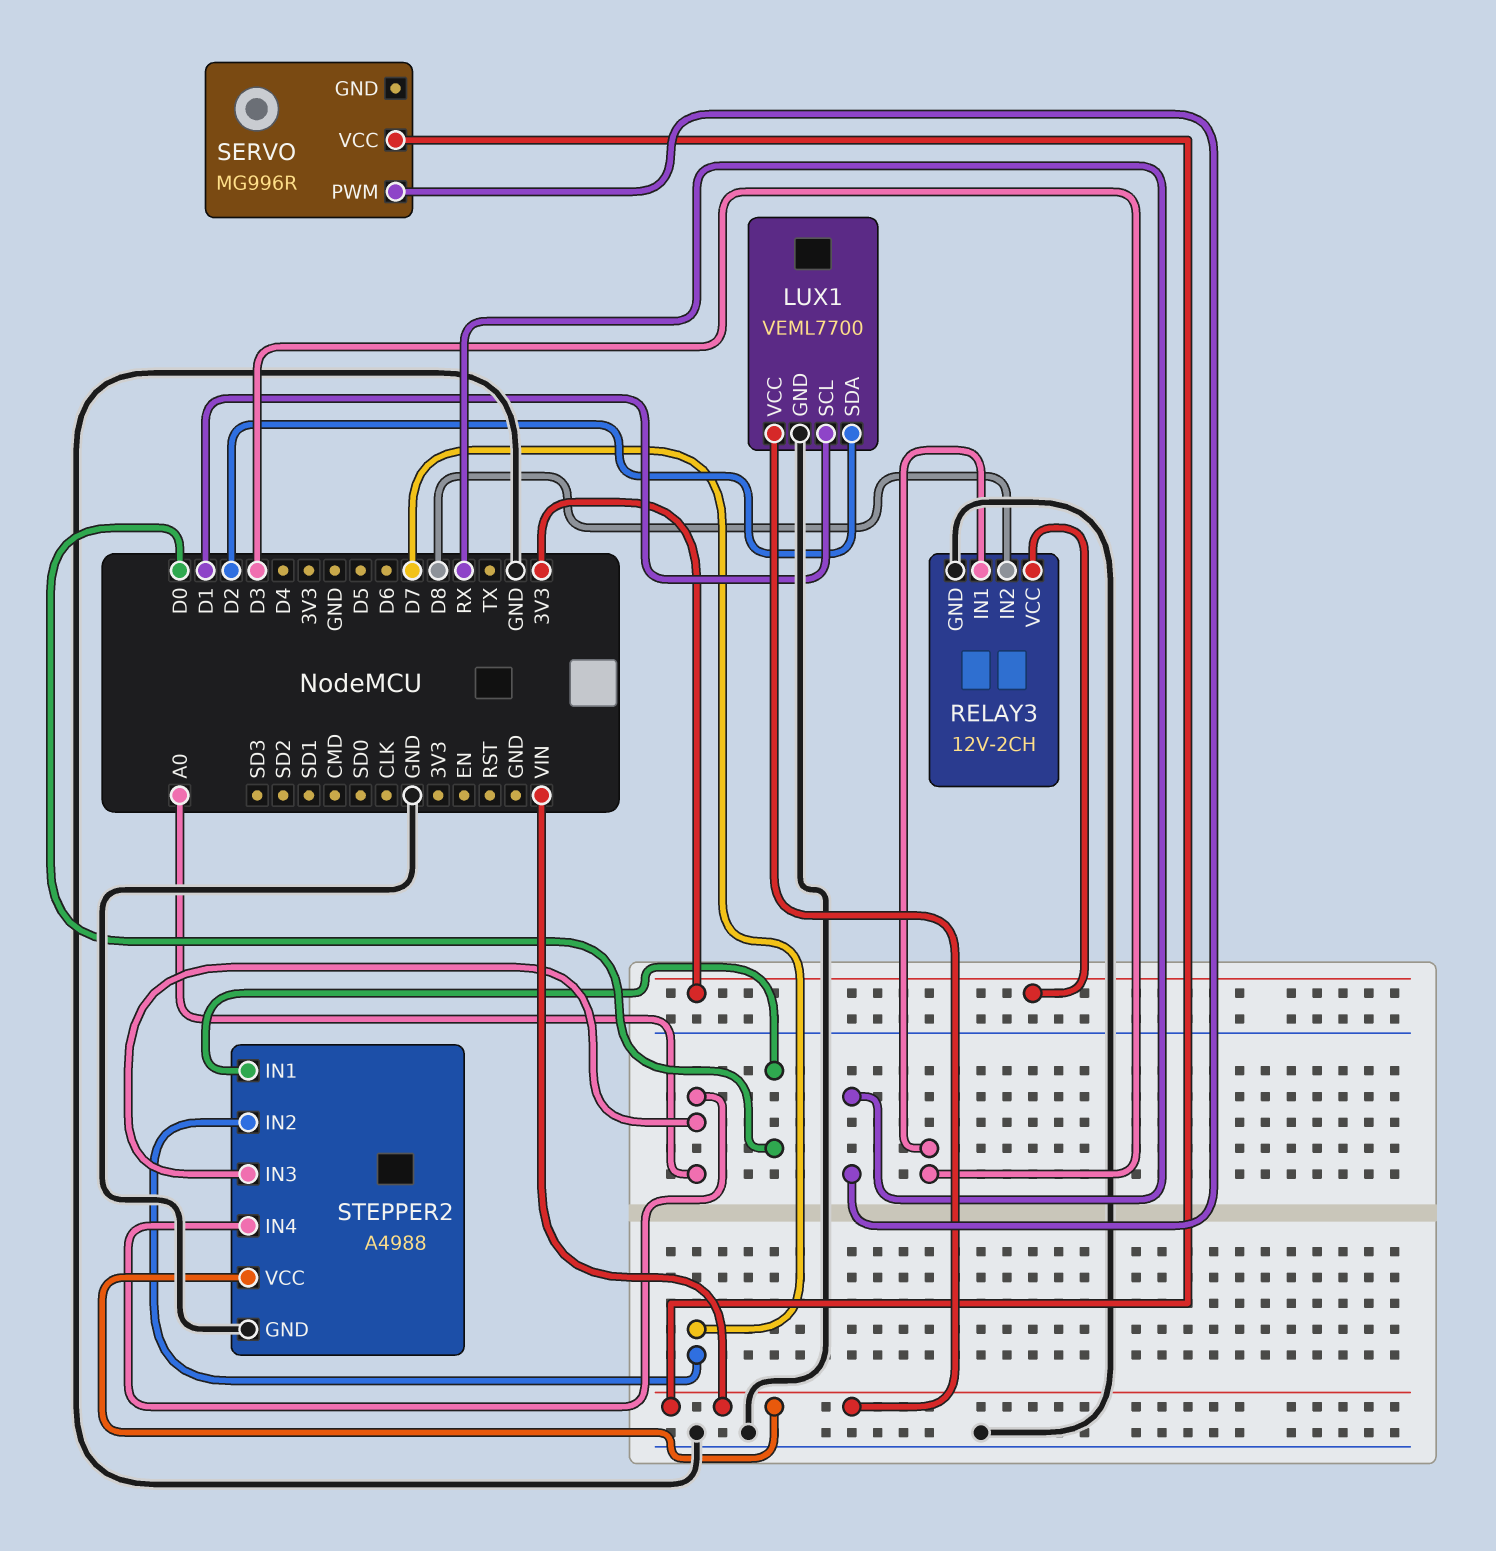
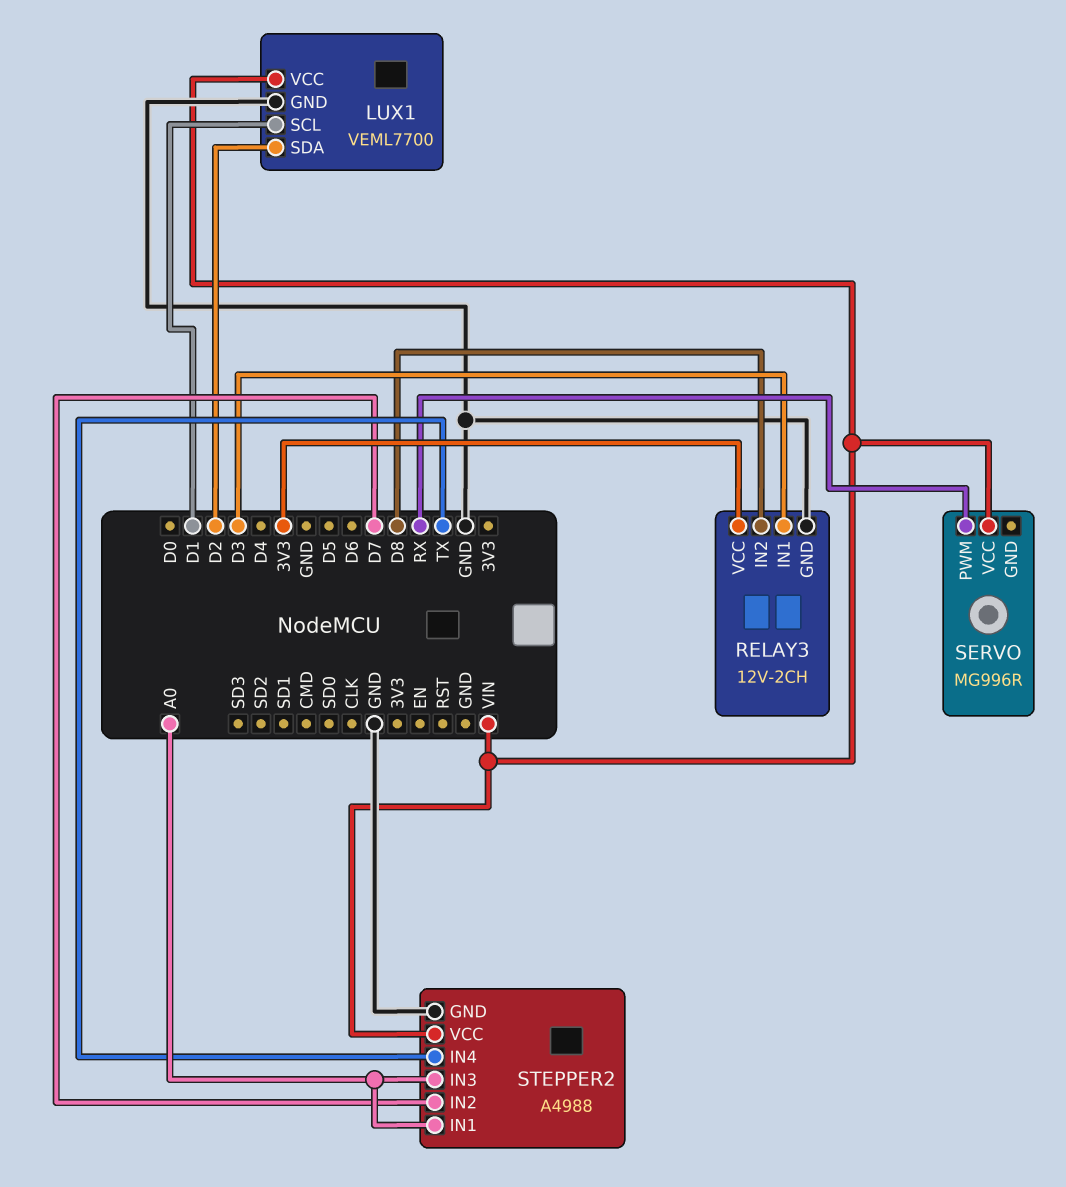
STEPPER2 pin IN1: D0 -> A0
STEPPER2 pin IN4: A0 -> TX

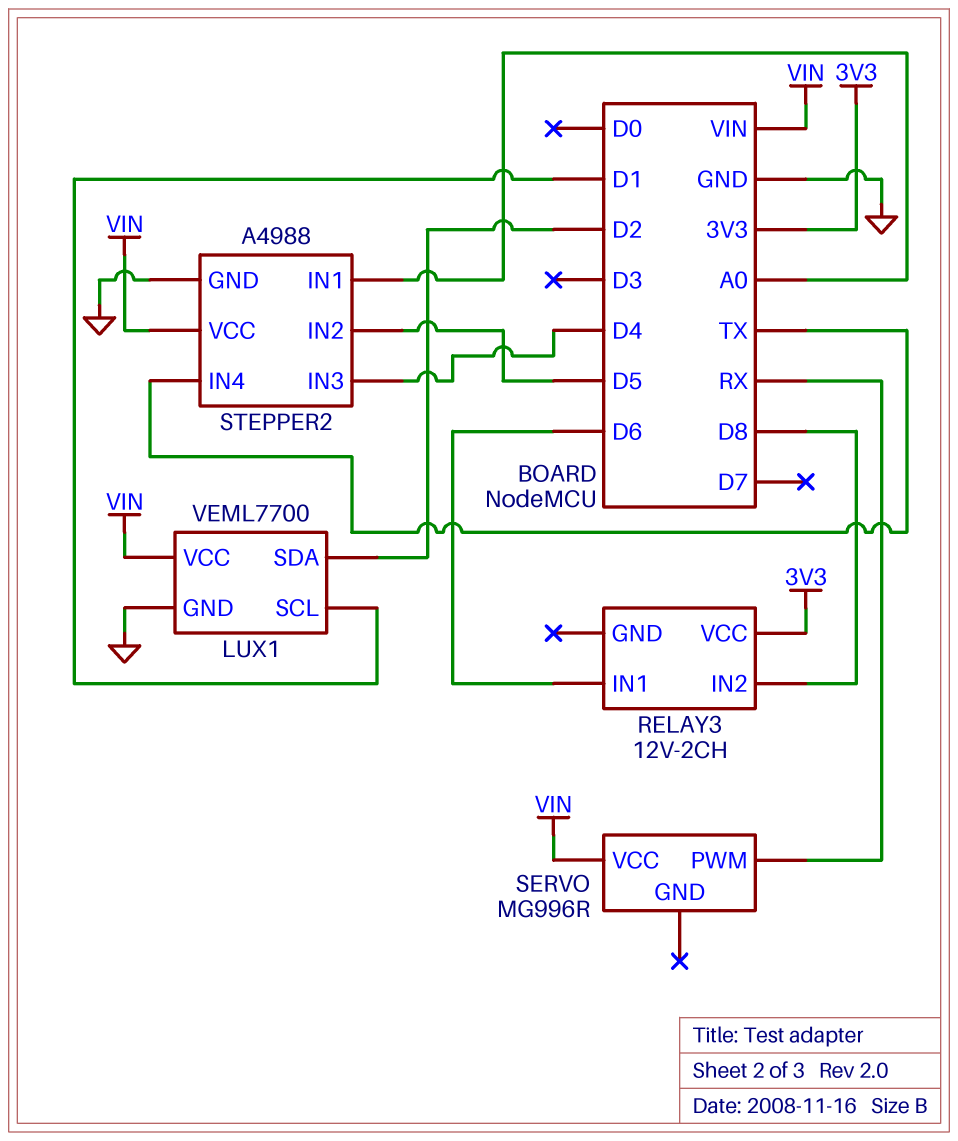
RELAY3 pin GND: GND -> none
RELAY3 pin IN1: D3 -> D6
STEPPER2 pin IN2: D7 -> D5
STEPPER2 pin IN3: A0 -> D4

